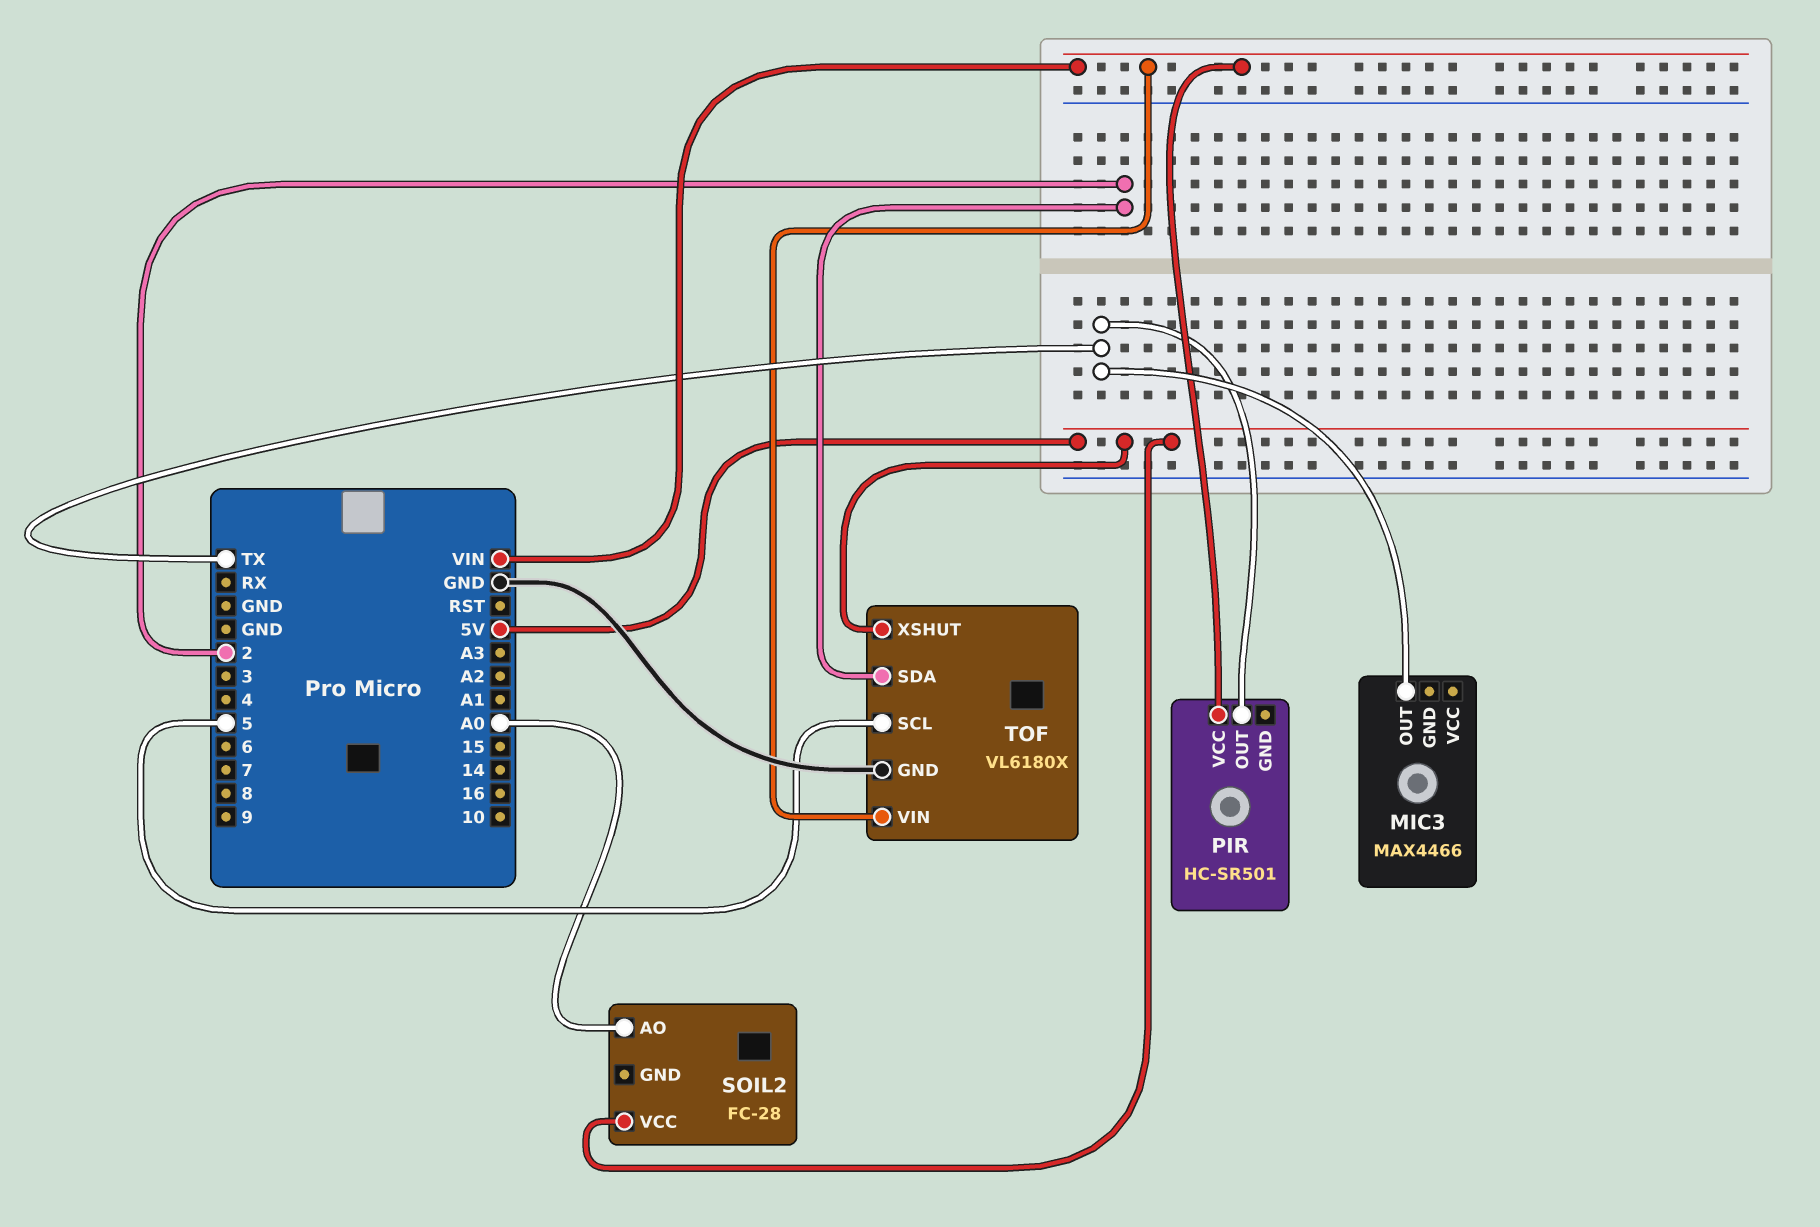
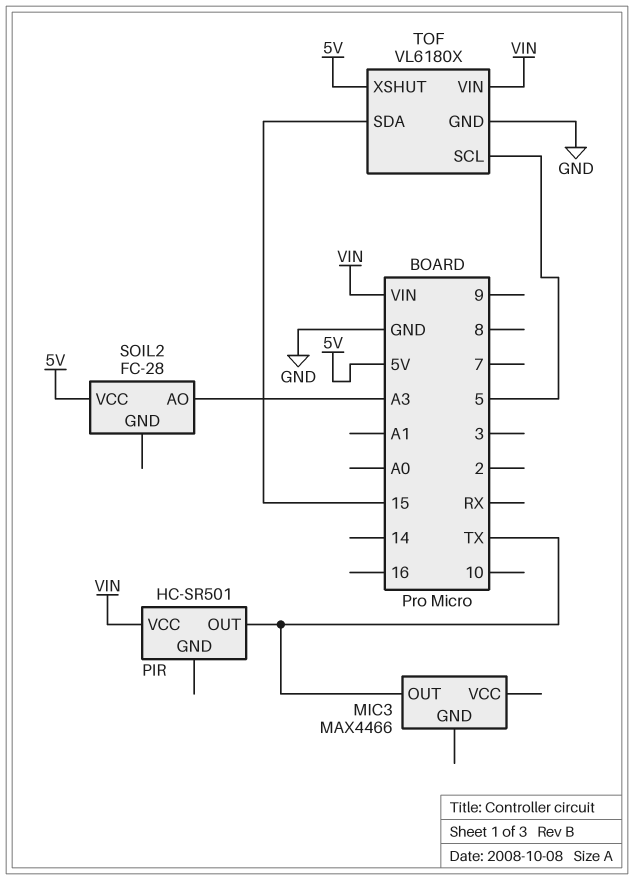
SOIL2 pin AO: A0 -> A3
TOF pin SDA: 2 -> 15

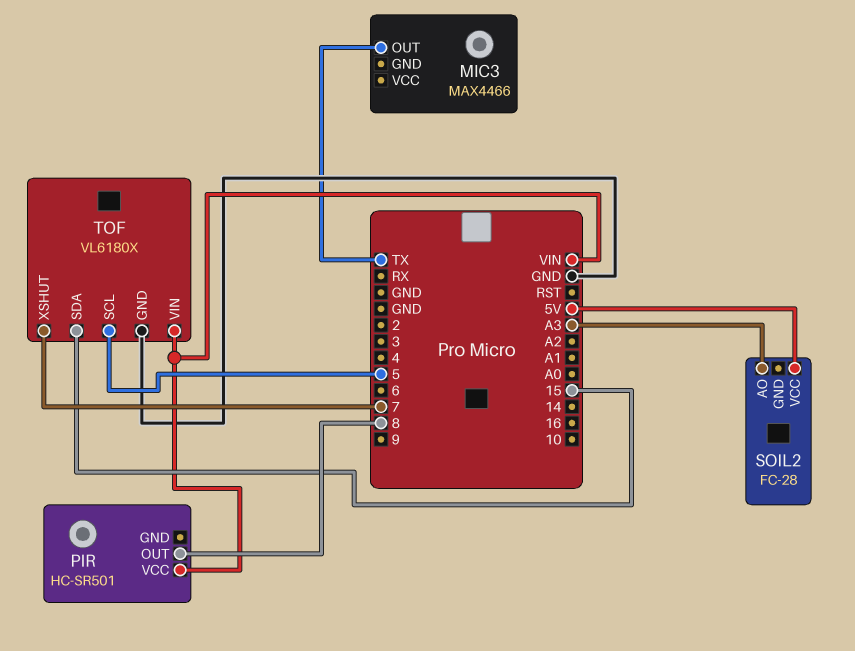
PIR pin OUT: TX -> 8
TOF pin XSHUT: 5V -> 7

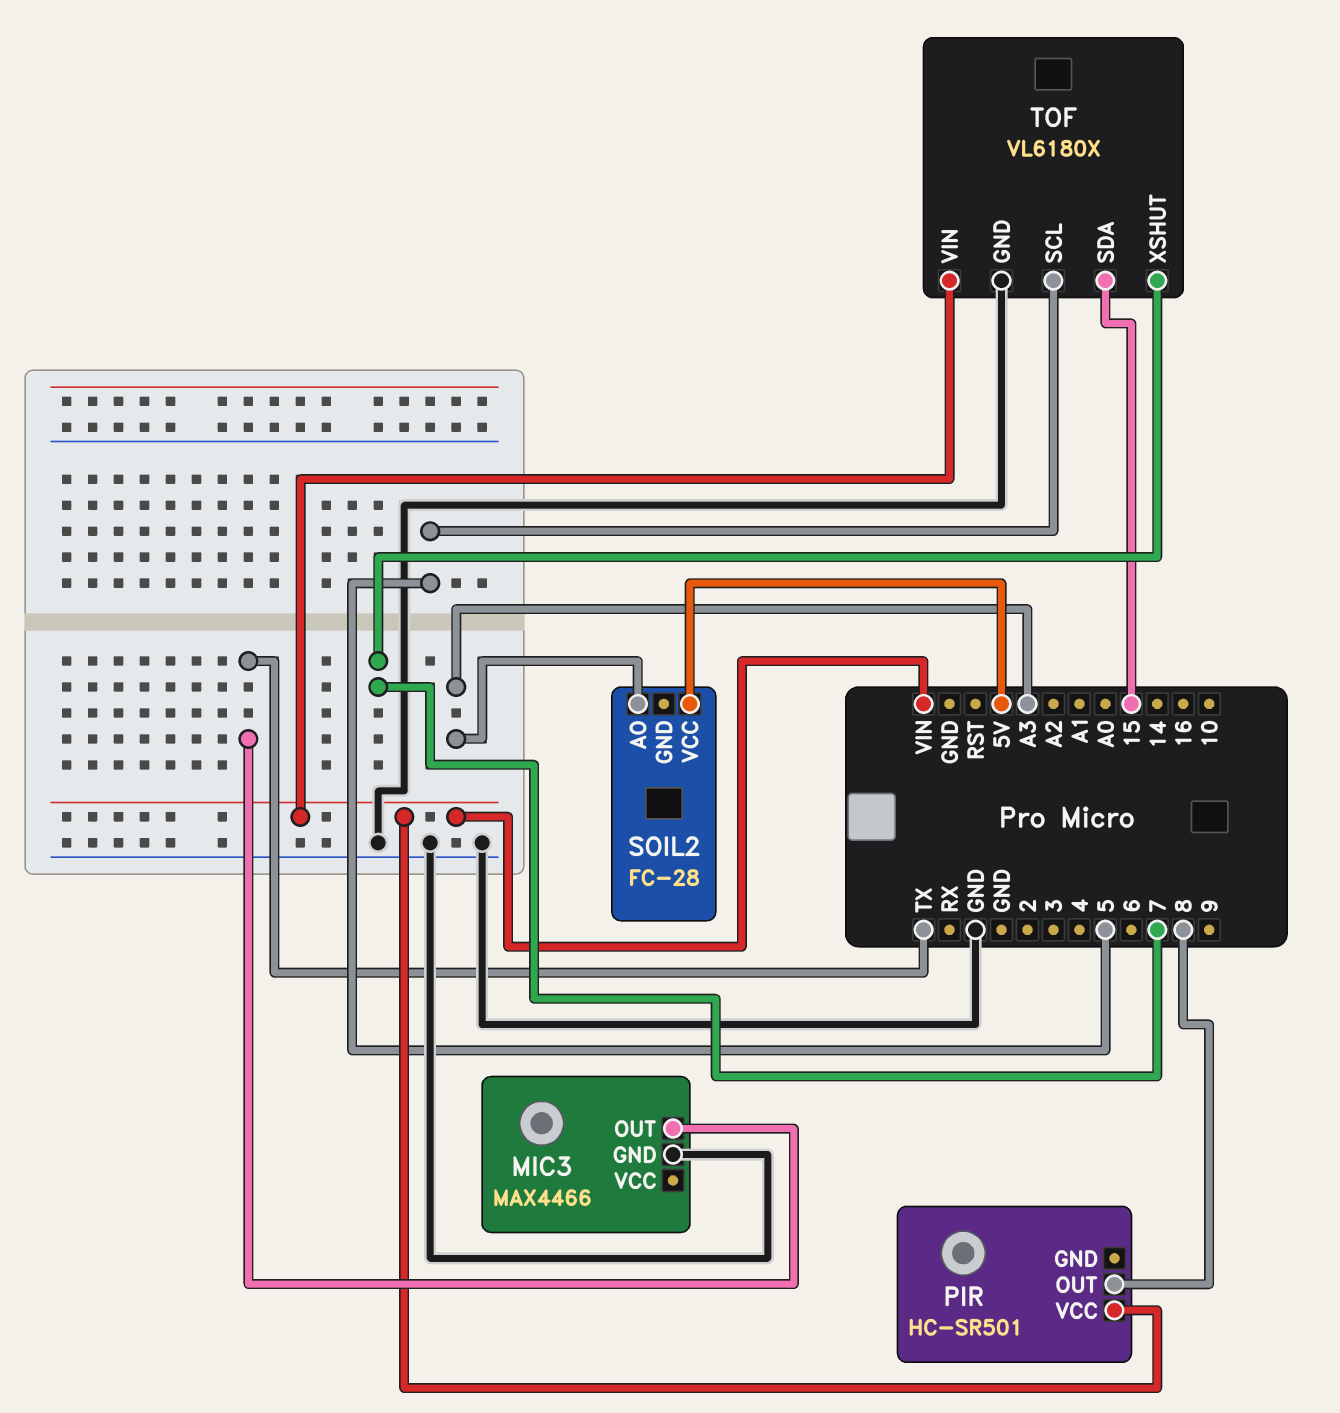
MIC3 pin GND: none -> GND

